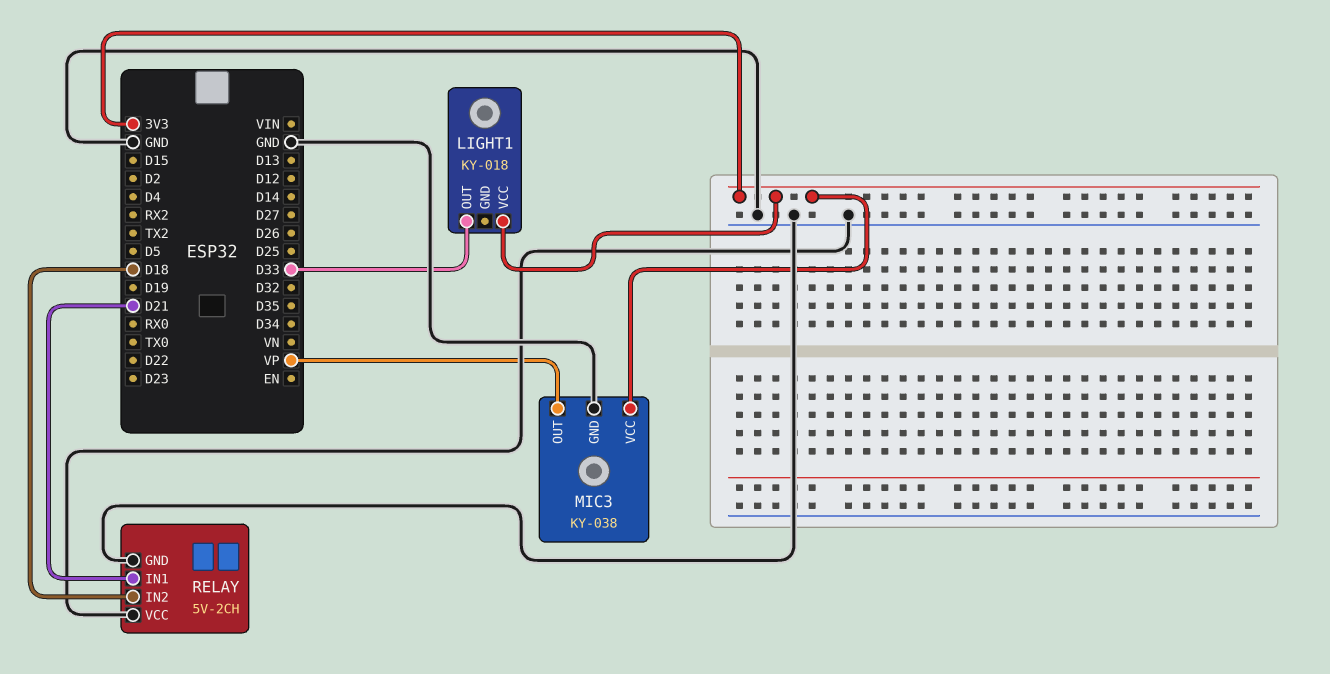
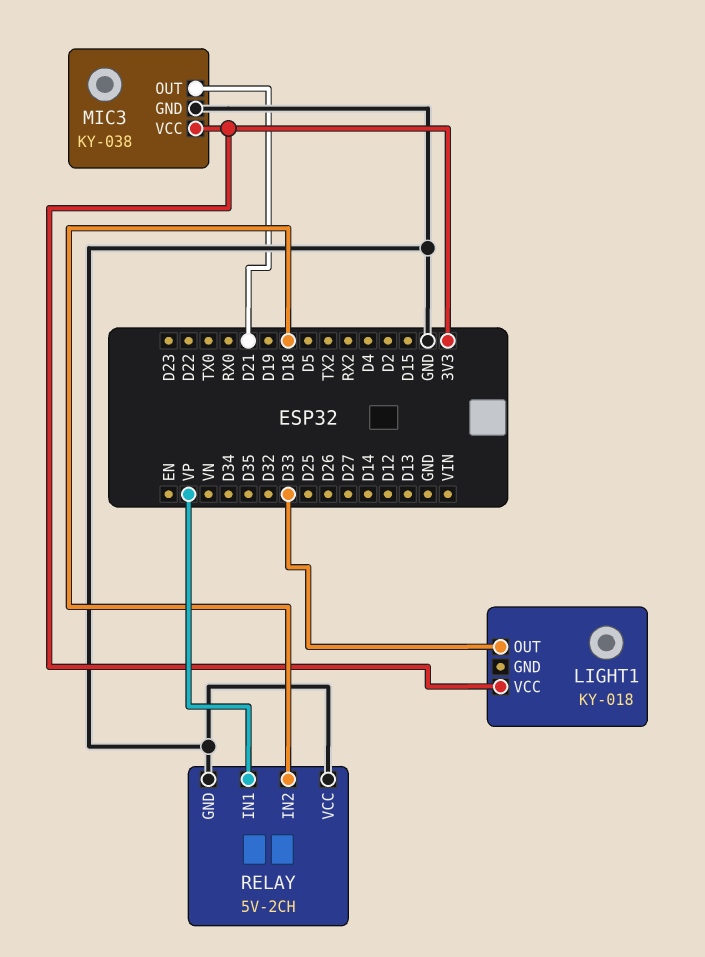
MIC3 pin OUT: VP -> D21
RELAY pin IN1: D21 -> VP

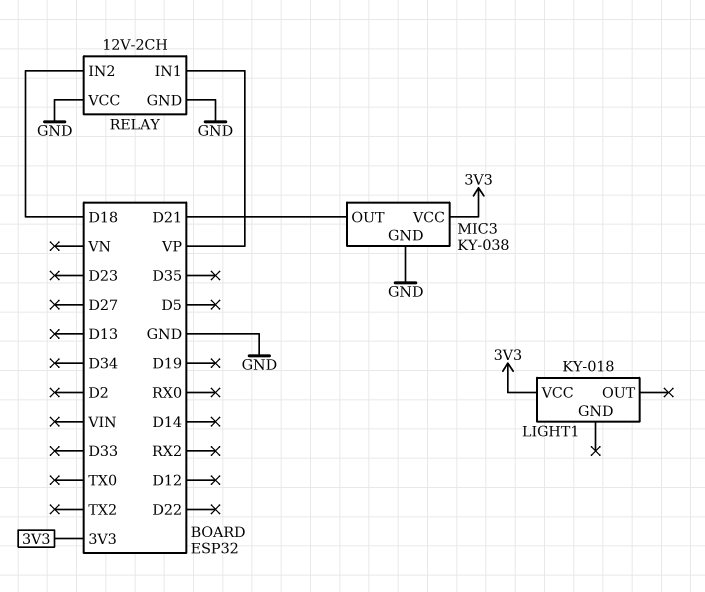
LIGHT1 pin OUT: D33 -> none
RELAY: 5V-2CH -> 12V-2CH

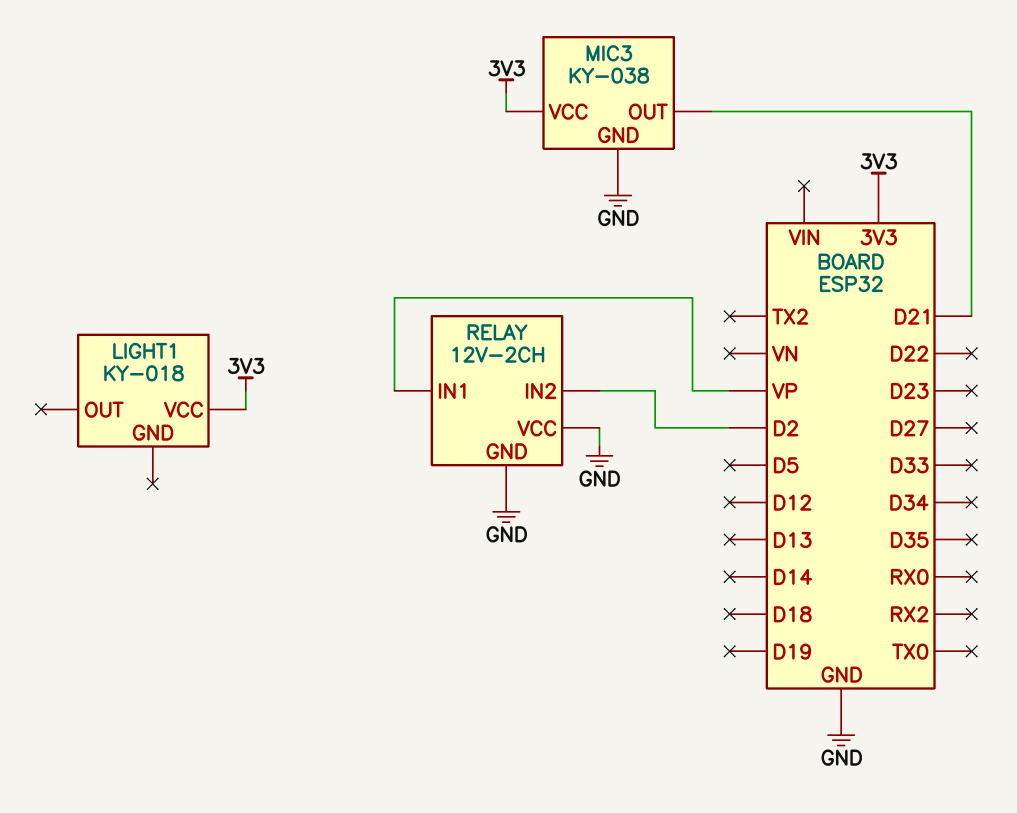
RELAY pin IN2: D18 -> D2

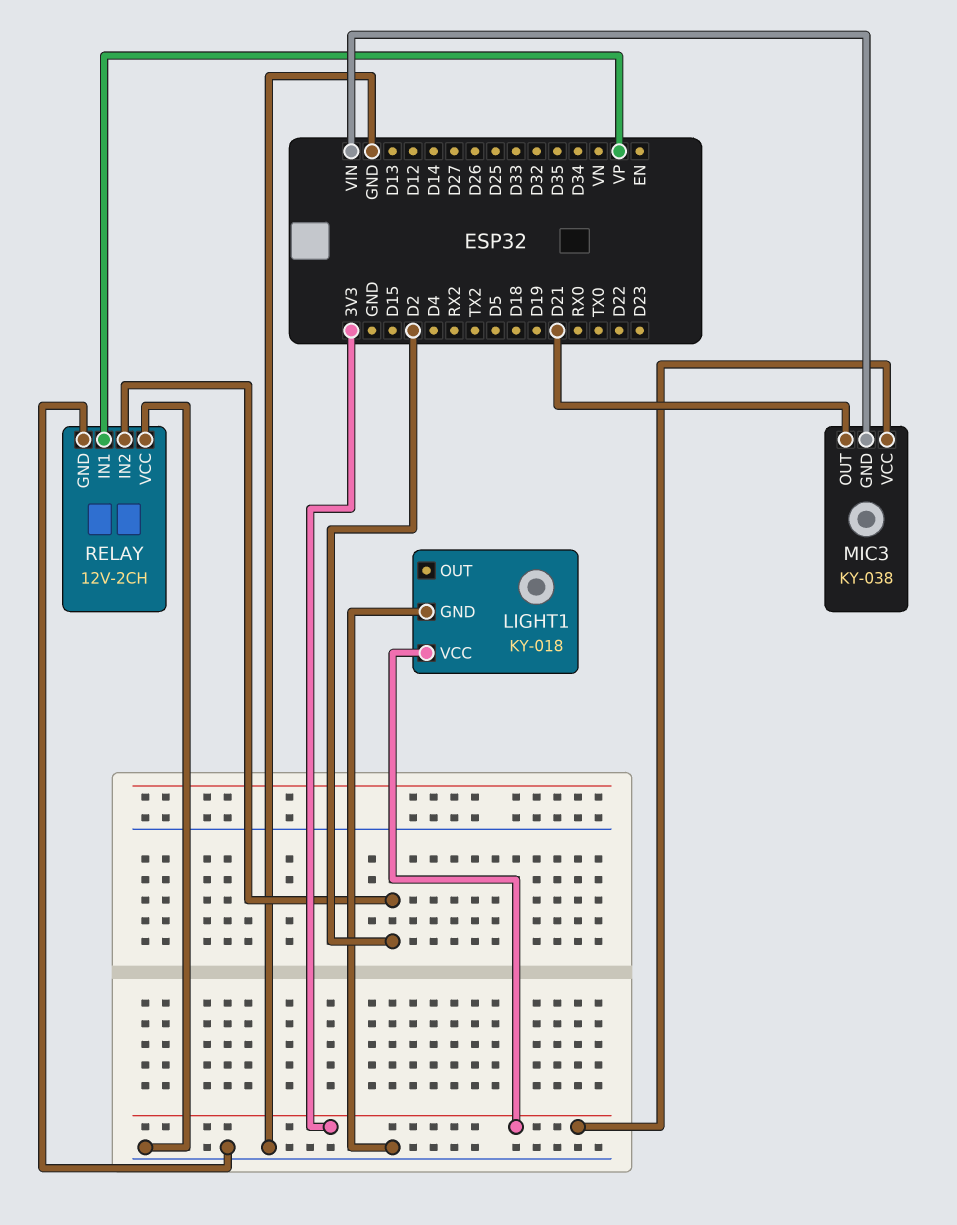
LIGHT1 pin GND: none -> GND
MIC3 pin GND: GND -> VIN

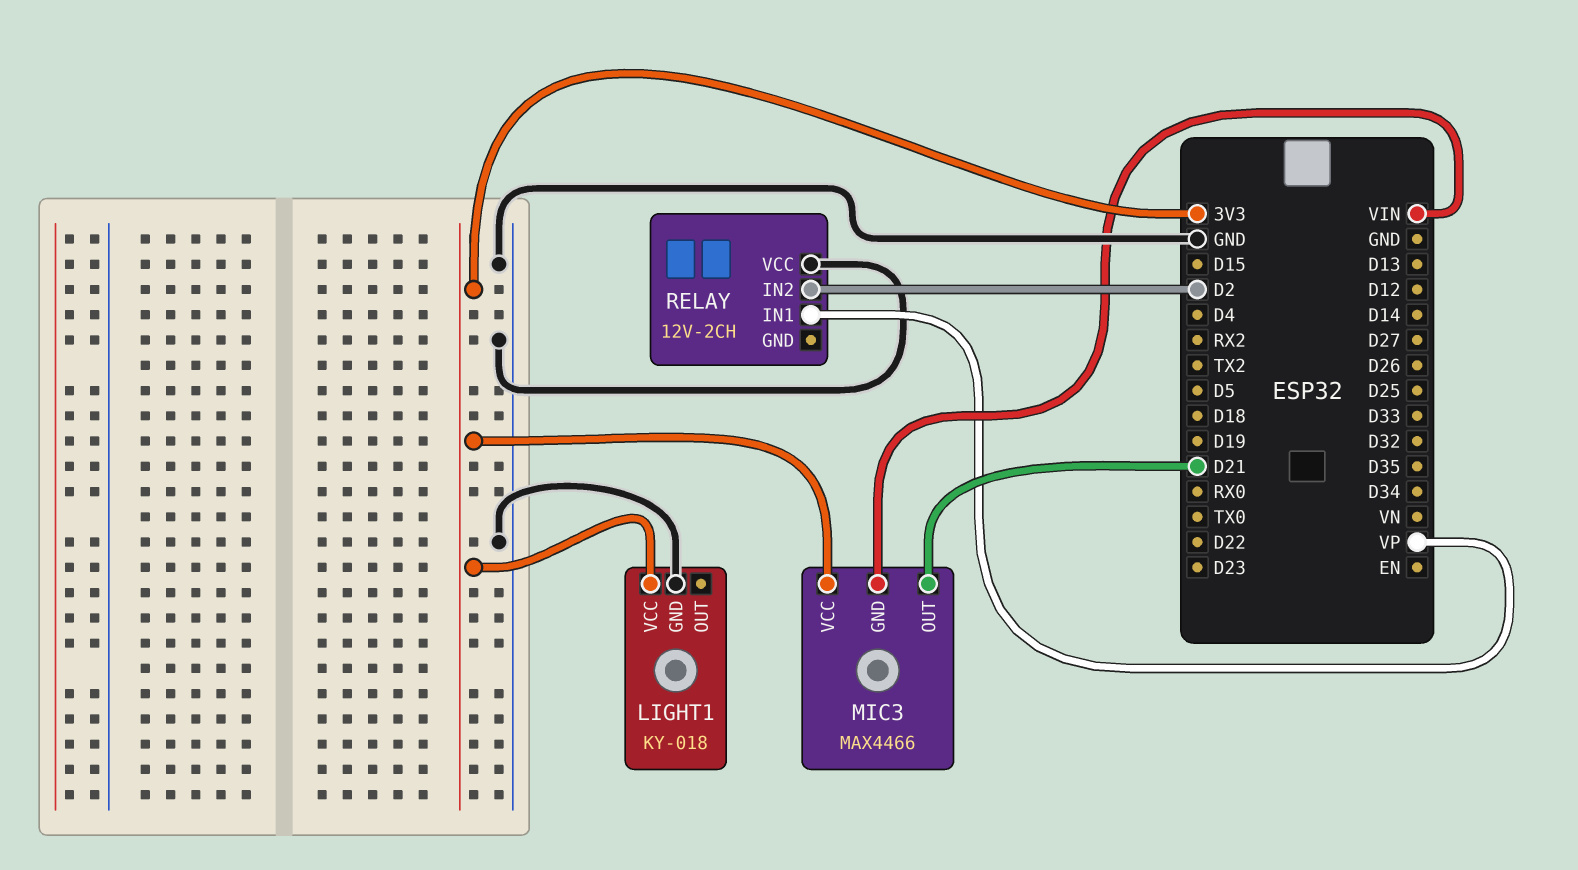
MIC3: KY-038 -> MAX4466
RELAY pin GND: GND -> none

